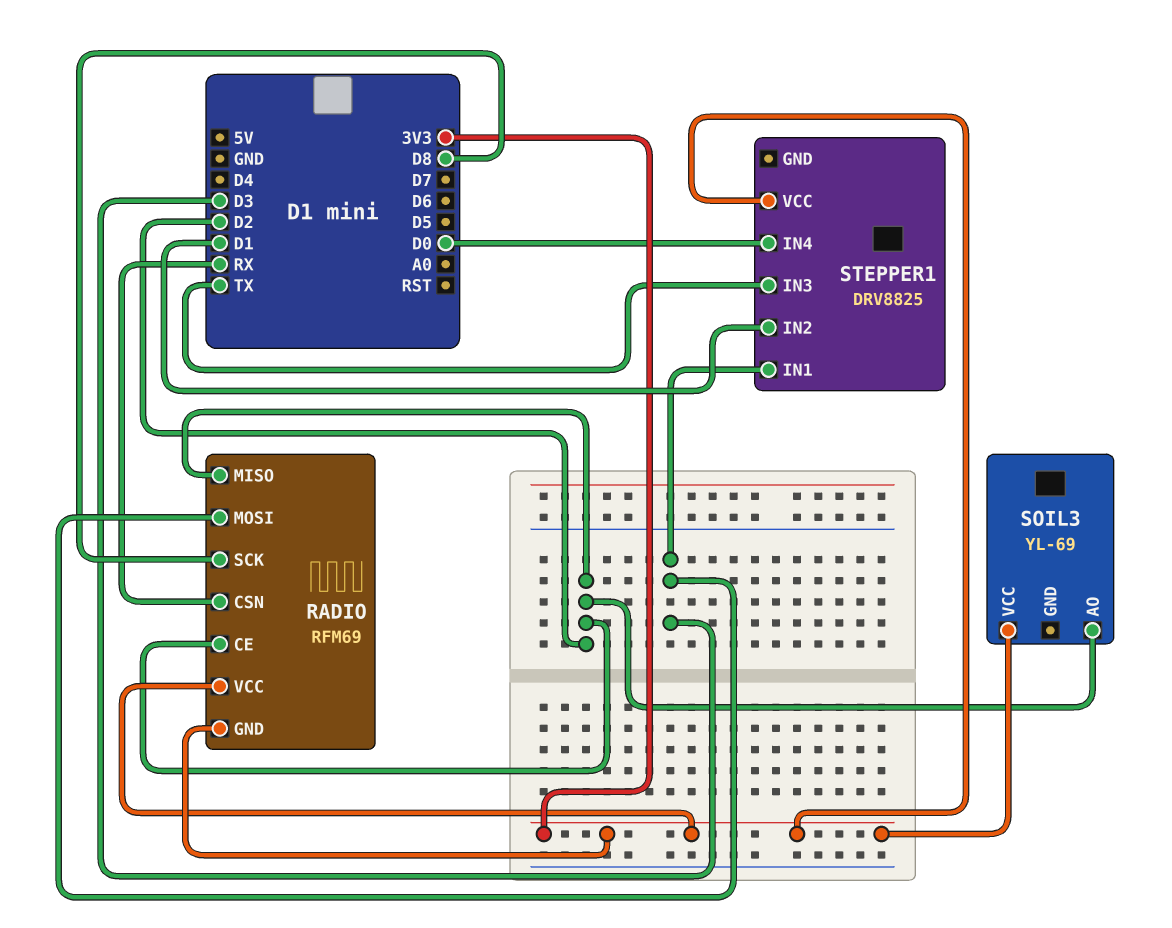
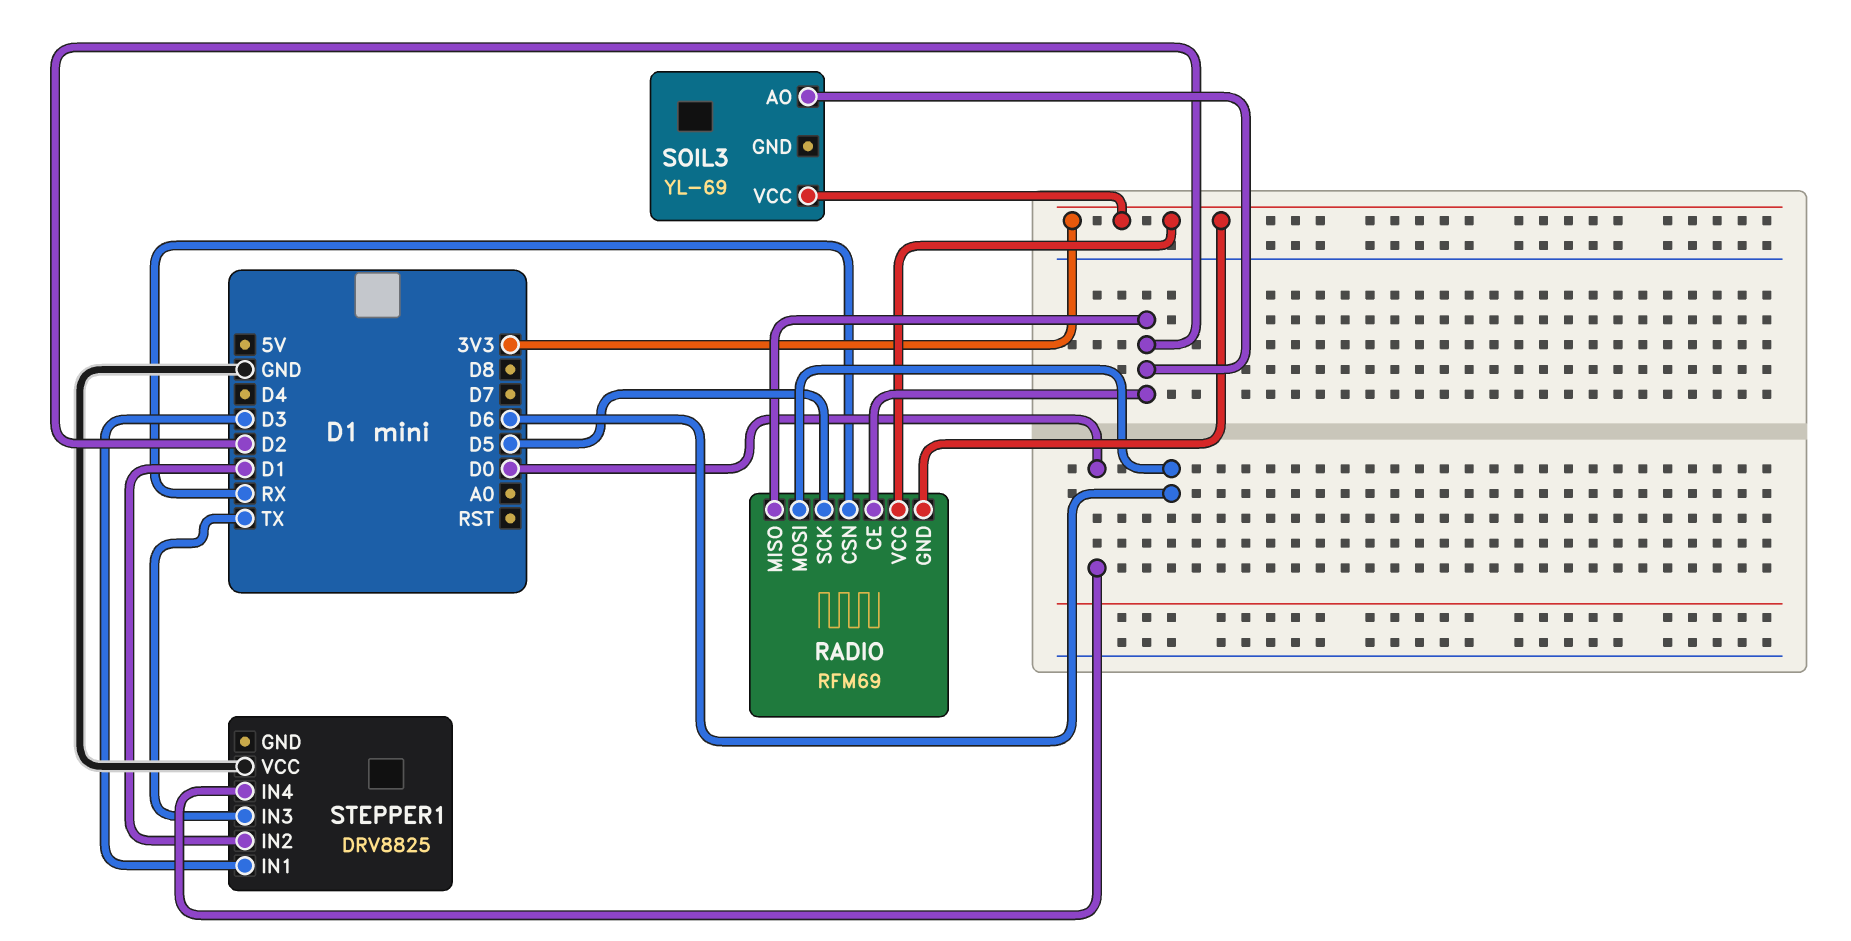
RADIO pin MOSI: D3 -> D6
RADIO pin SCK: D8 -> D5
STEPPER1 pin VCC: 3V3 -> GND

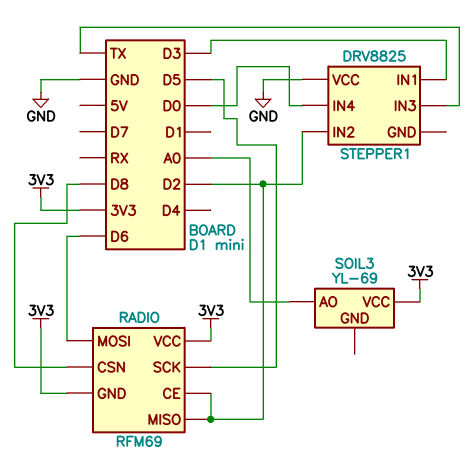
RADIO pin CSN: RX -> D8
SOIL3 pin AO: D2 -> A0
STEPPER1 pin IN2: D1 -> D2

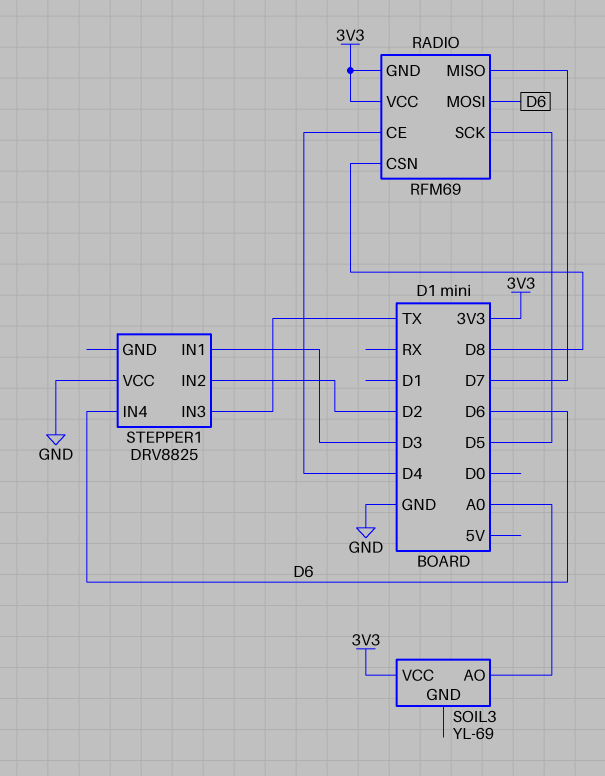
RADIO pin CE: D2 -> D4
RADIO pin MISO: D2 -> D7
STEPPER1 pin IN4: D0 -> D6

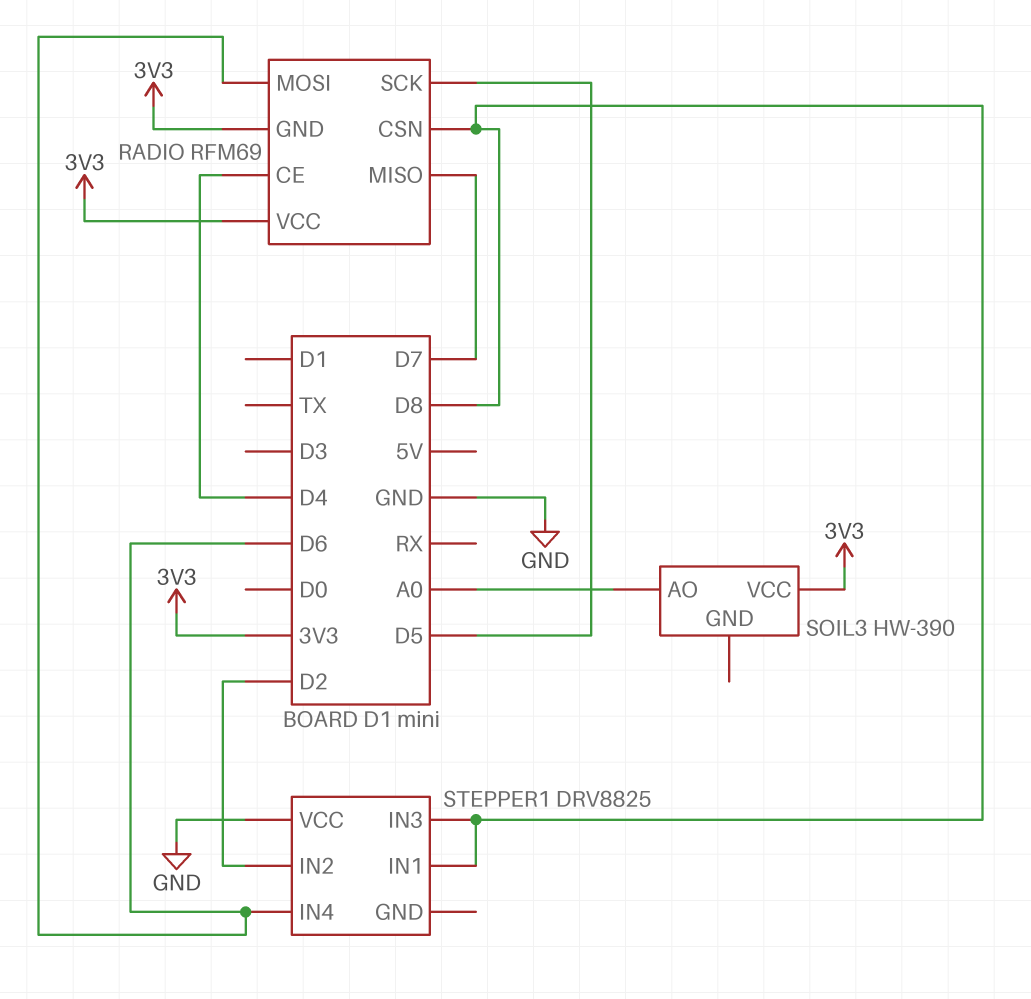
SOIL3: YL-69 -> HW-390
STEPPER1 pin IN1: D3 -> D8
STEPPER1 pin IN3: TX -> D8

